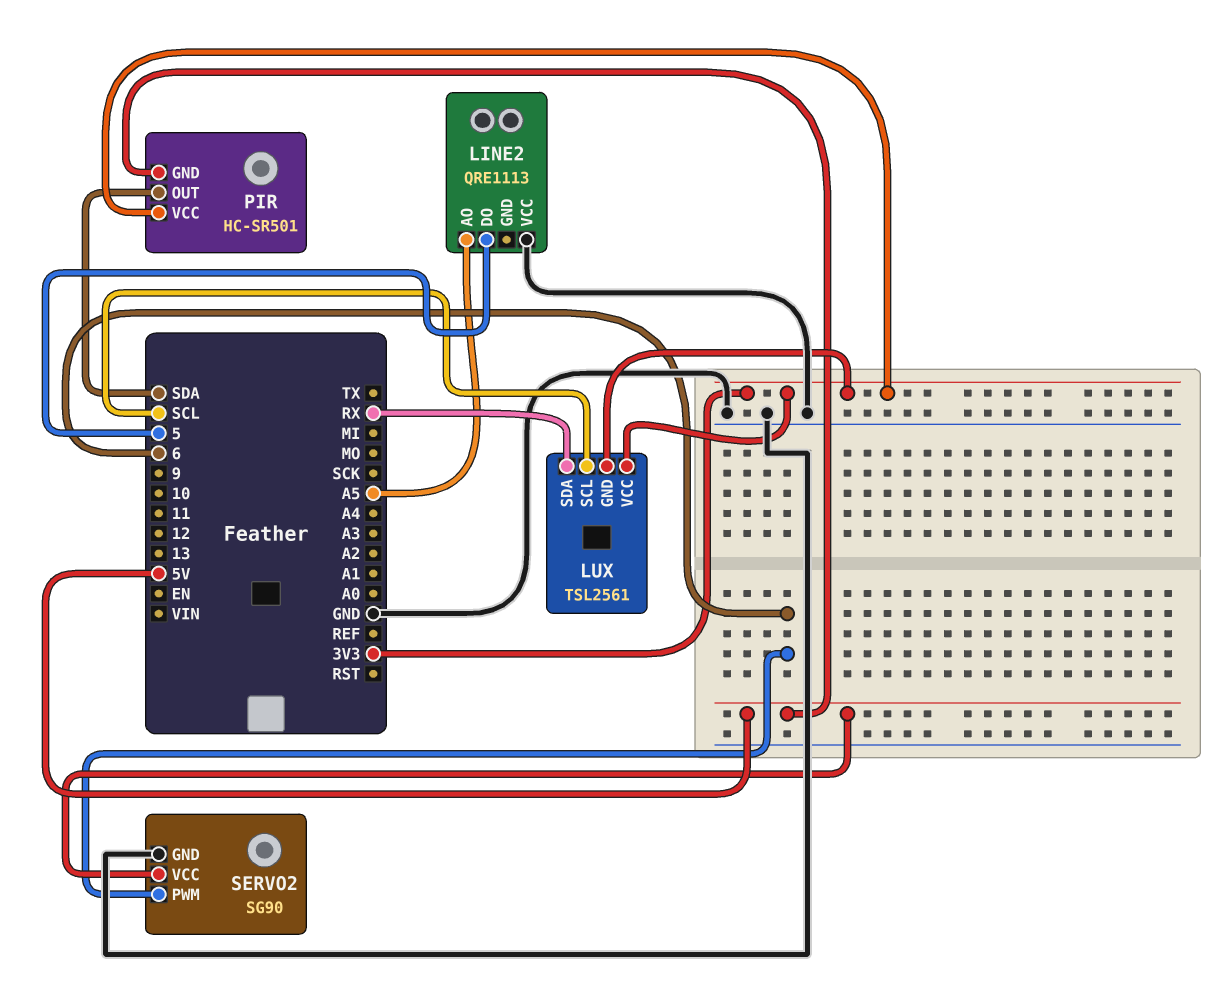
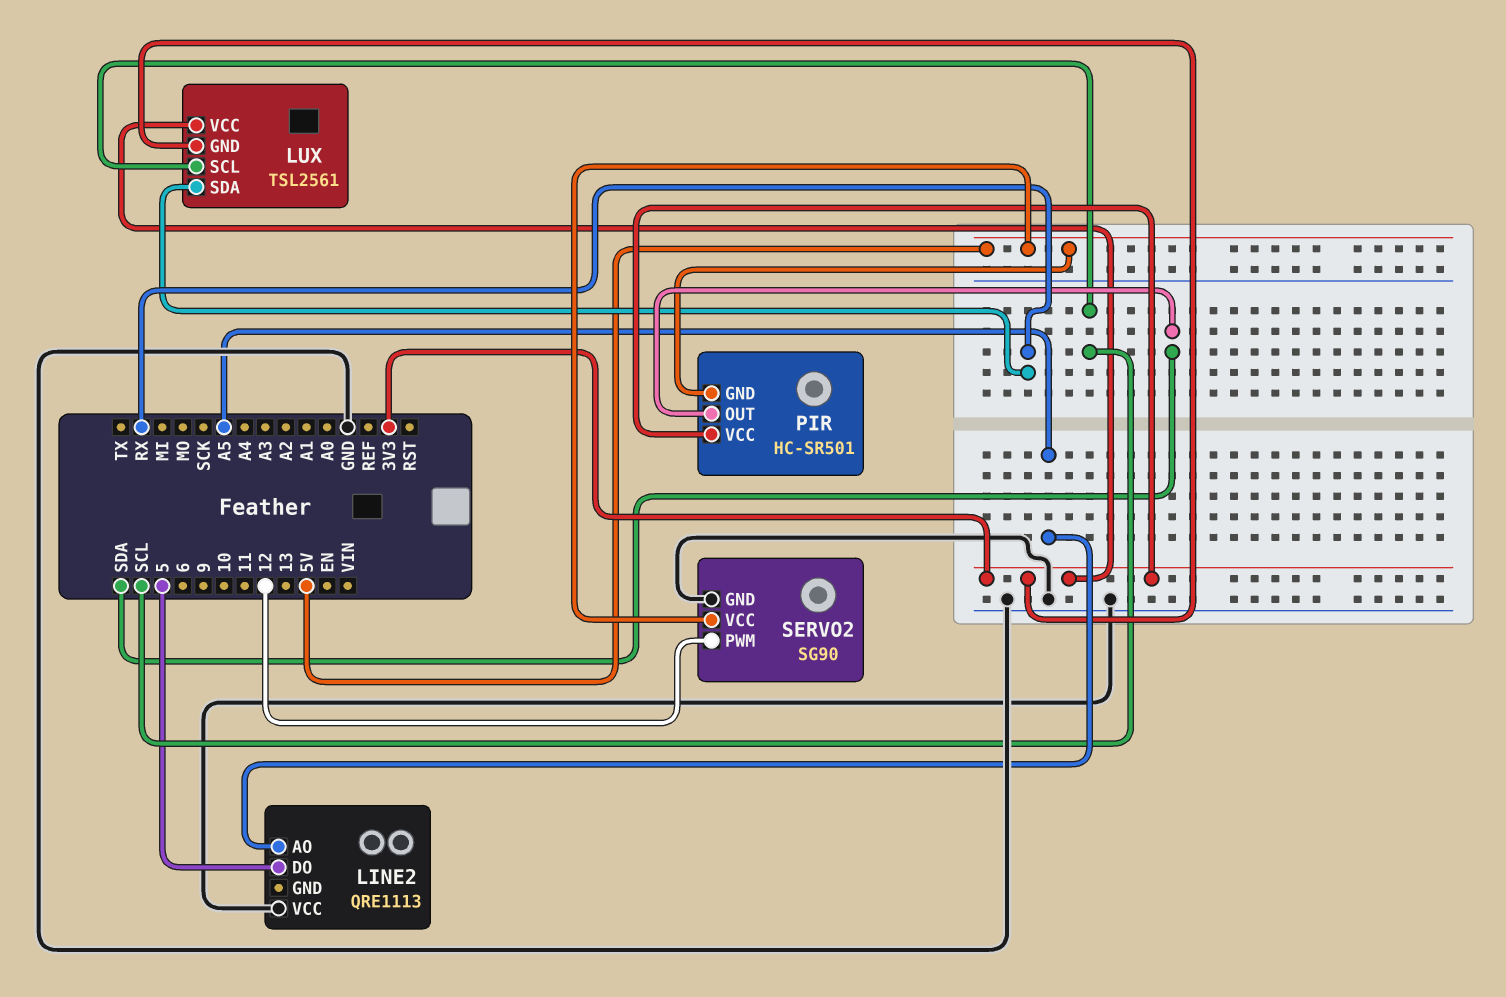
SERVO2 pin PWM: 6 -> 12

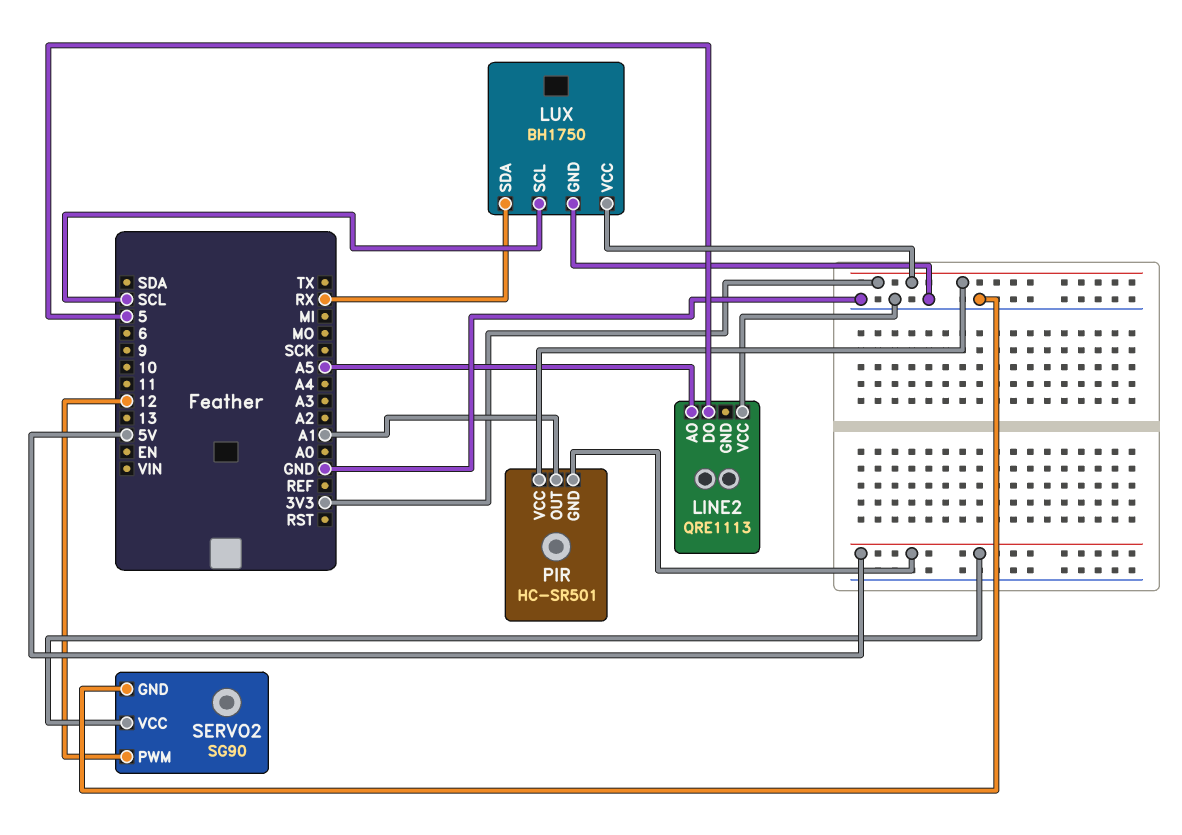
LUX: TSL2561 -> BH1750
LUX pin GND: 3V3 -> GND
PIR pin OUT: SDA -> A1

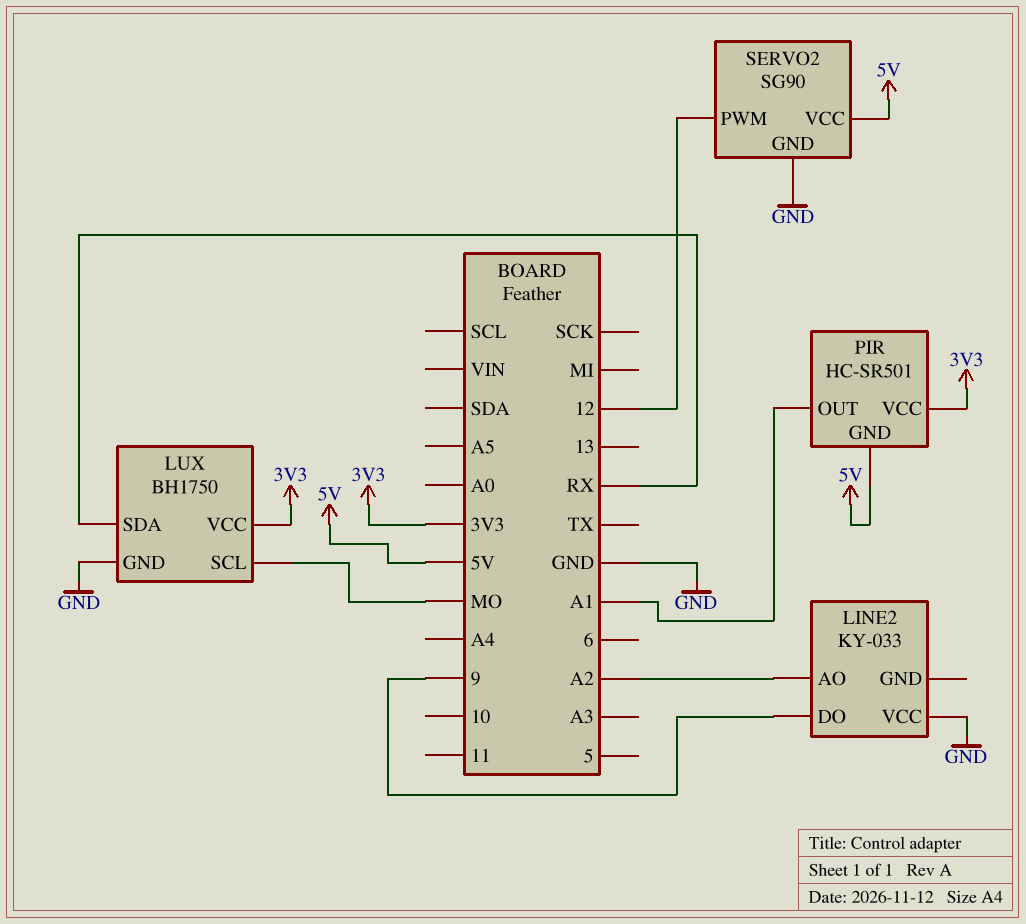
LINE2: QRE1113 -> KY-033
LINE2 pin AO: A5 -> A2
LINE2 pin DO: 5 -> 9
LUX pin SCL: SCL -> MO

